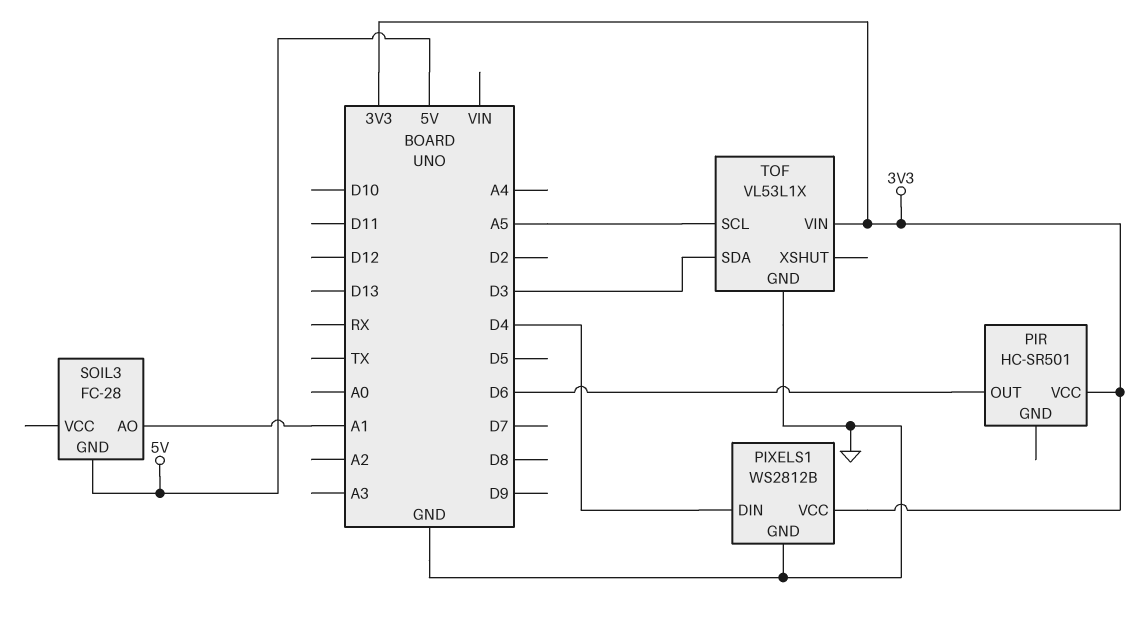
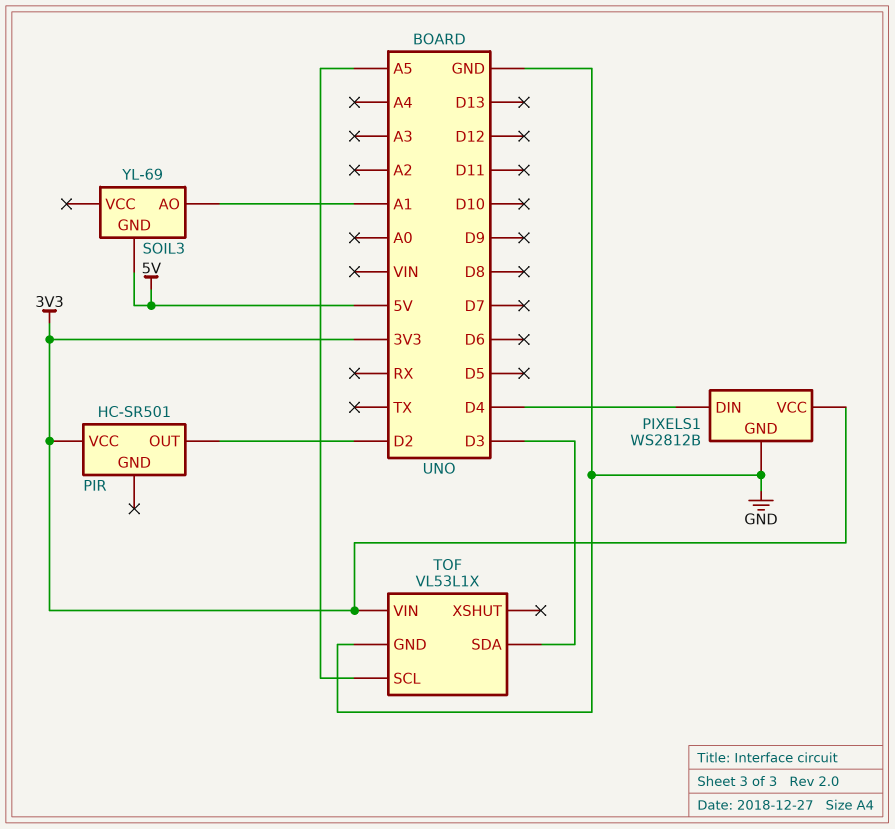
PIR pin OUT: D6 -> D2
SOIL3: FC-28 -> YL-69

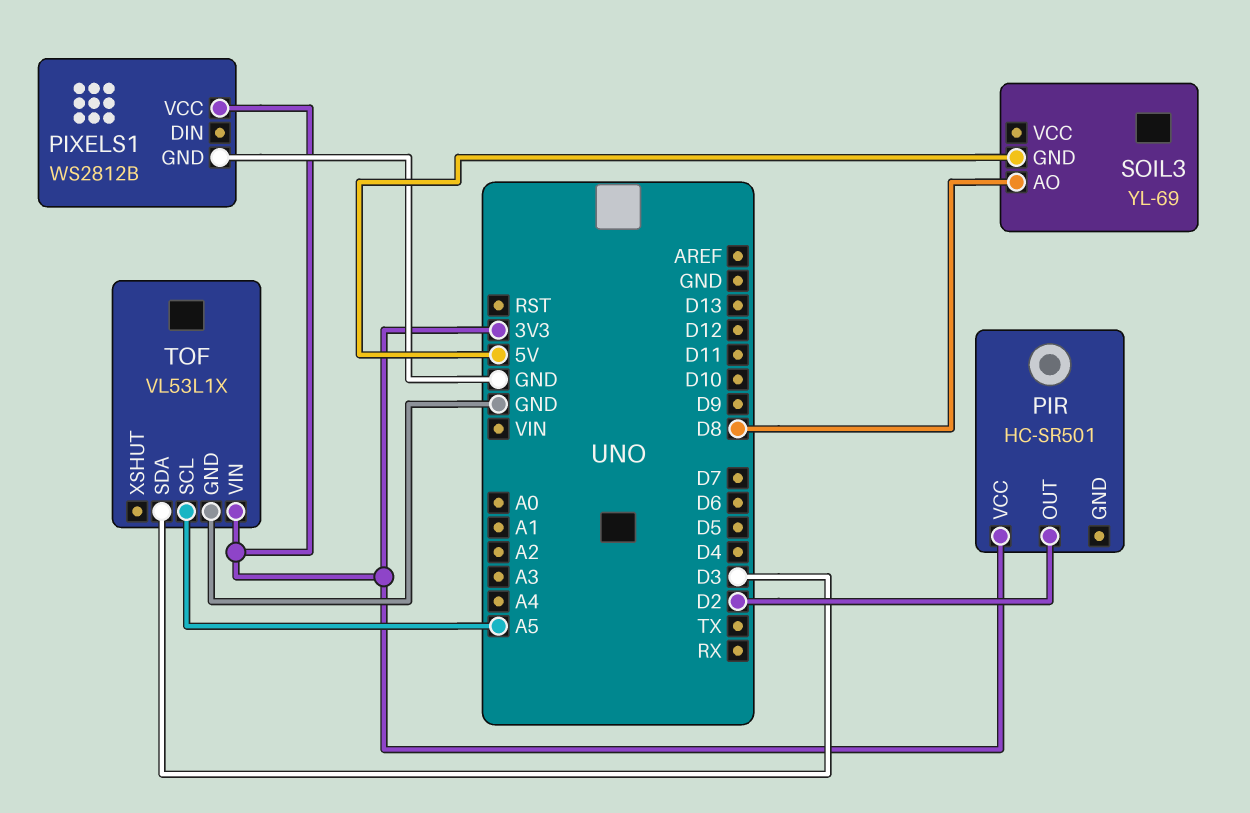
PIXELS1 pin DIN: D4 -> none
SOIL3 pin AO: A1 -> D8

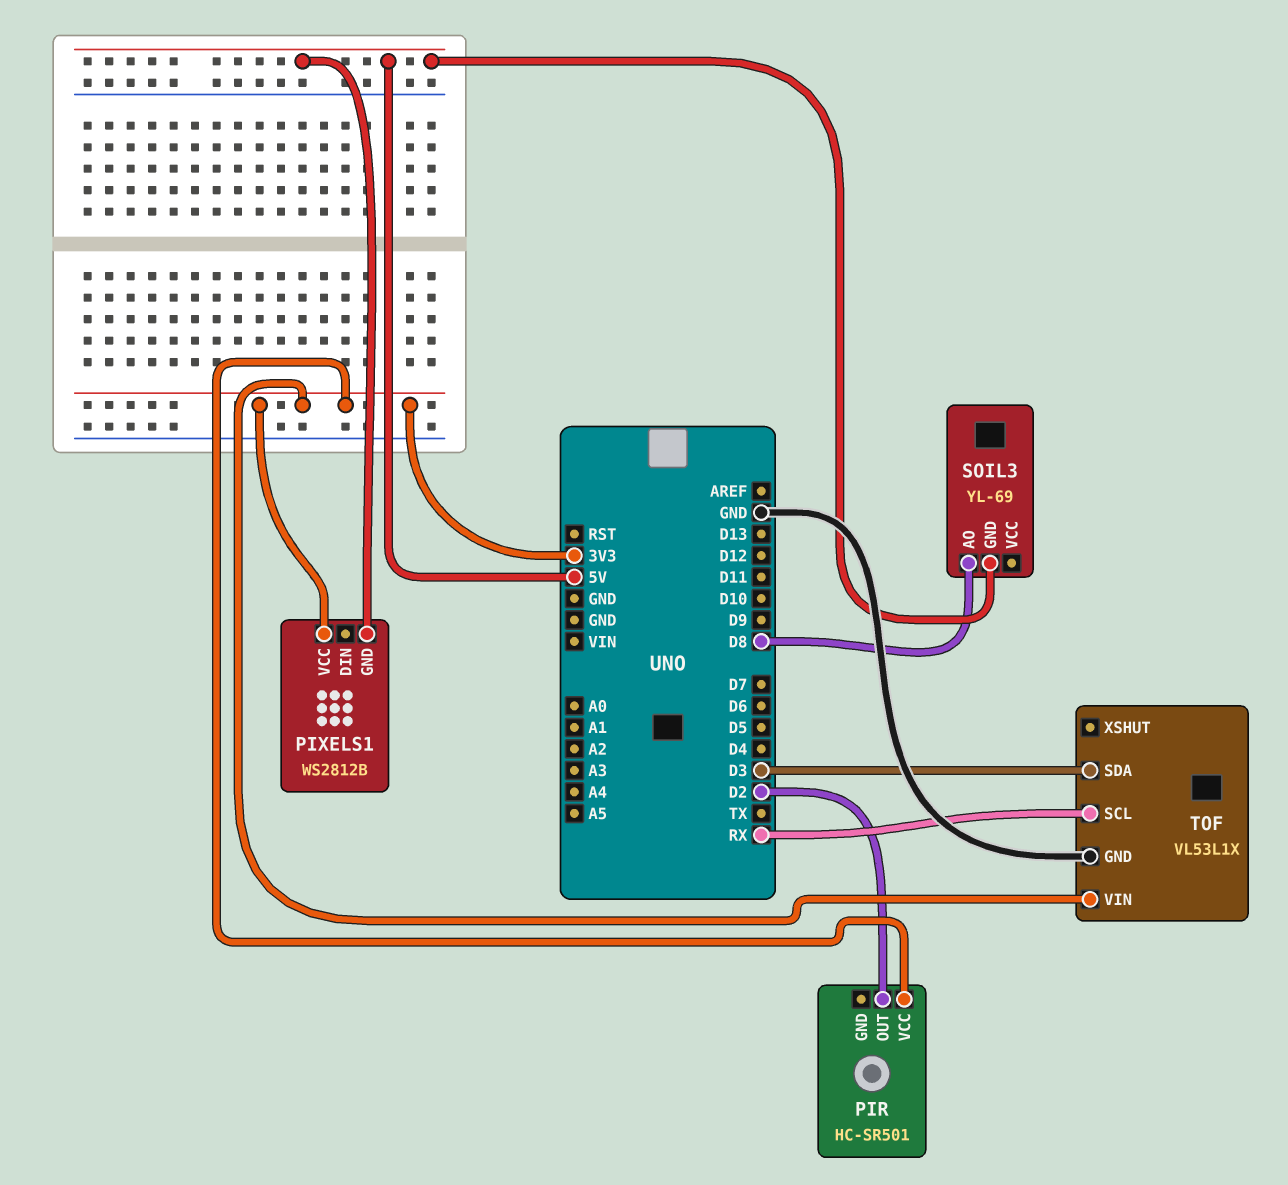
PIXELS1 pin GND: GND -> 5V
TOF pin SCL: A5 -> RX

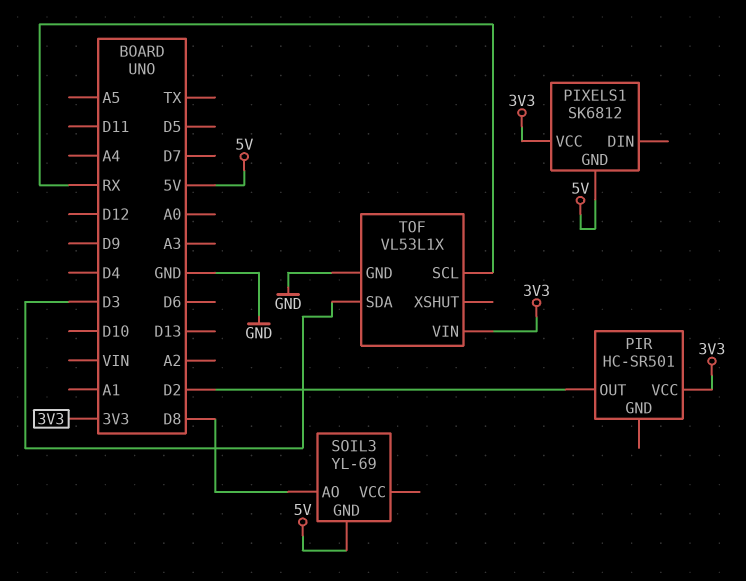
PIXELS1: WS2812B -> SK6812

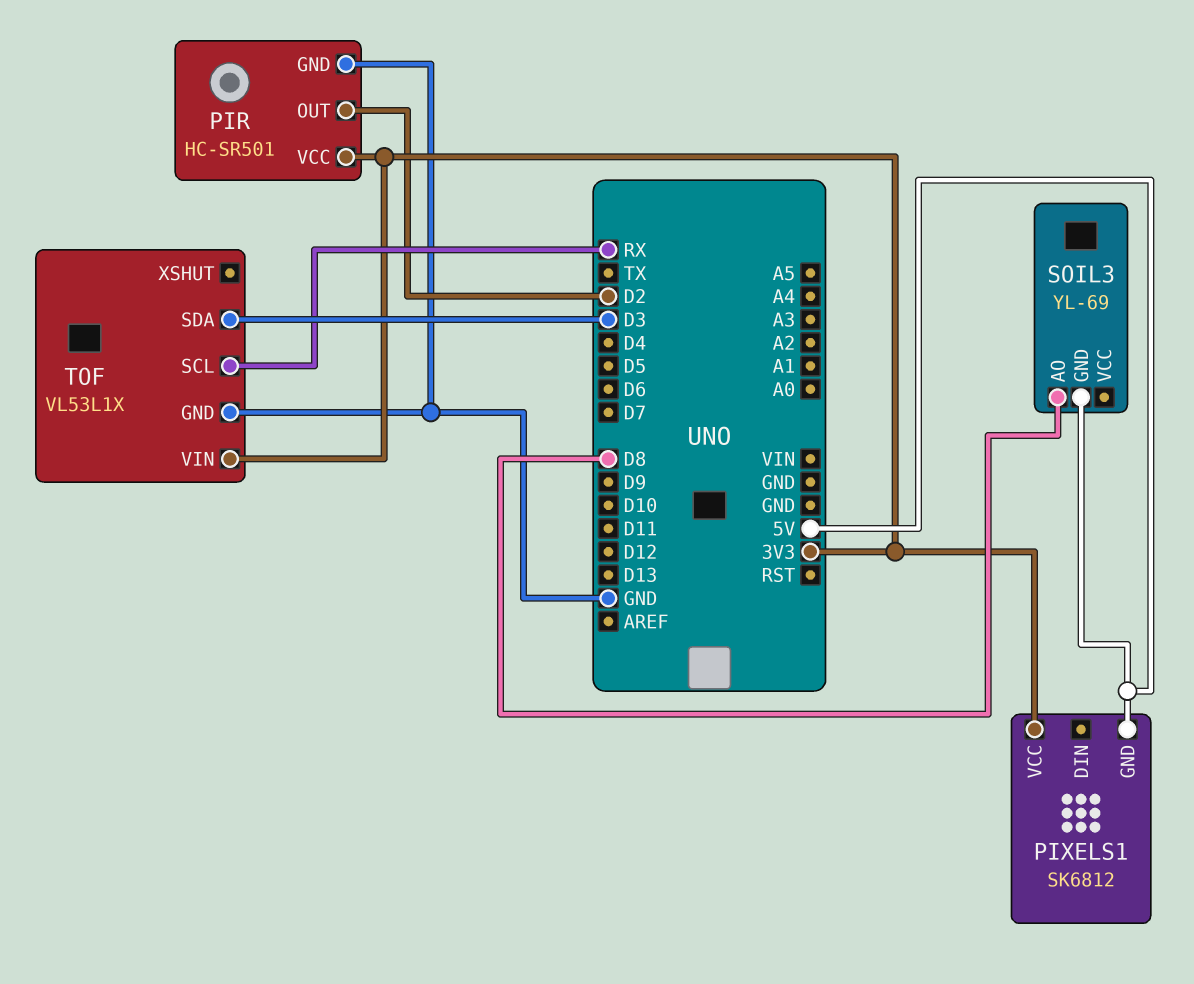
PIR pin GND: none -> GND

